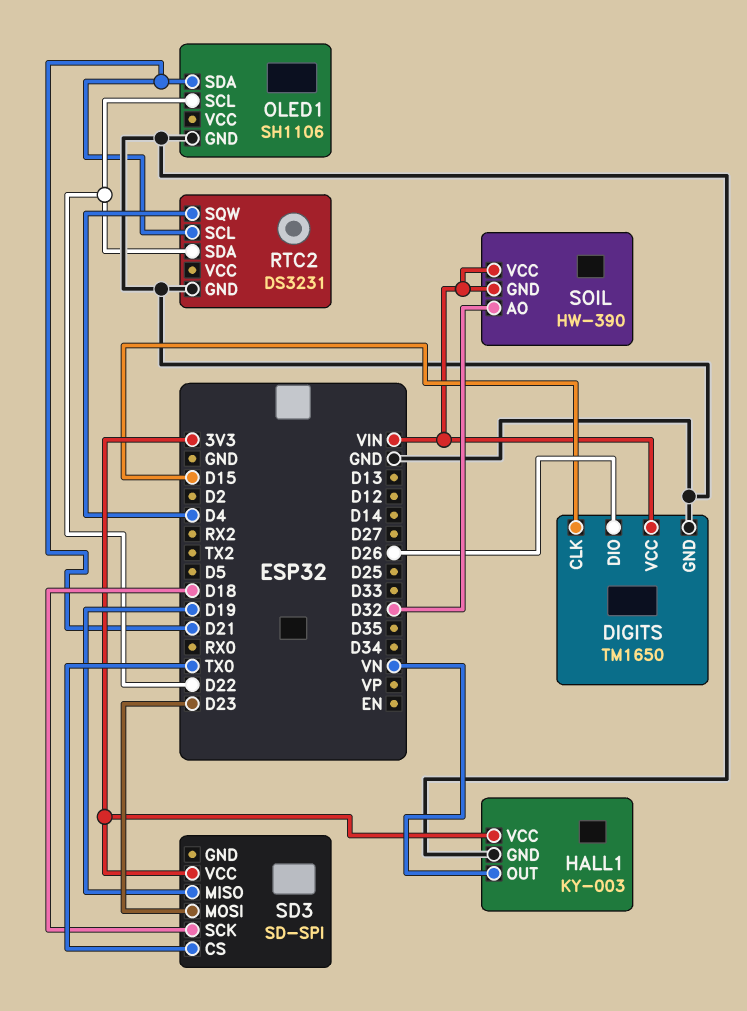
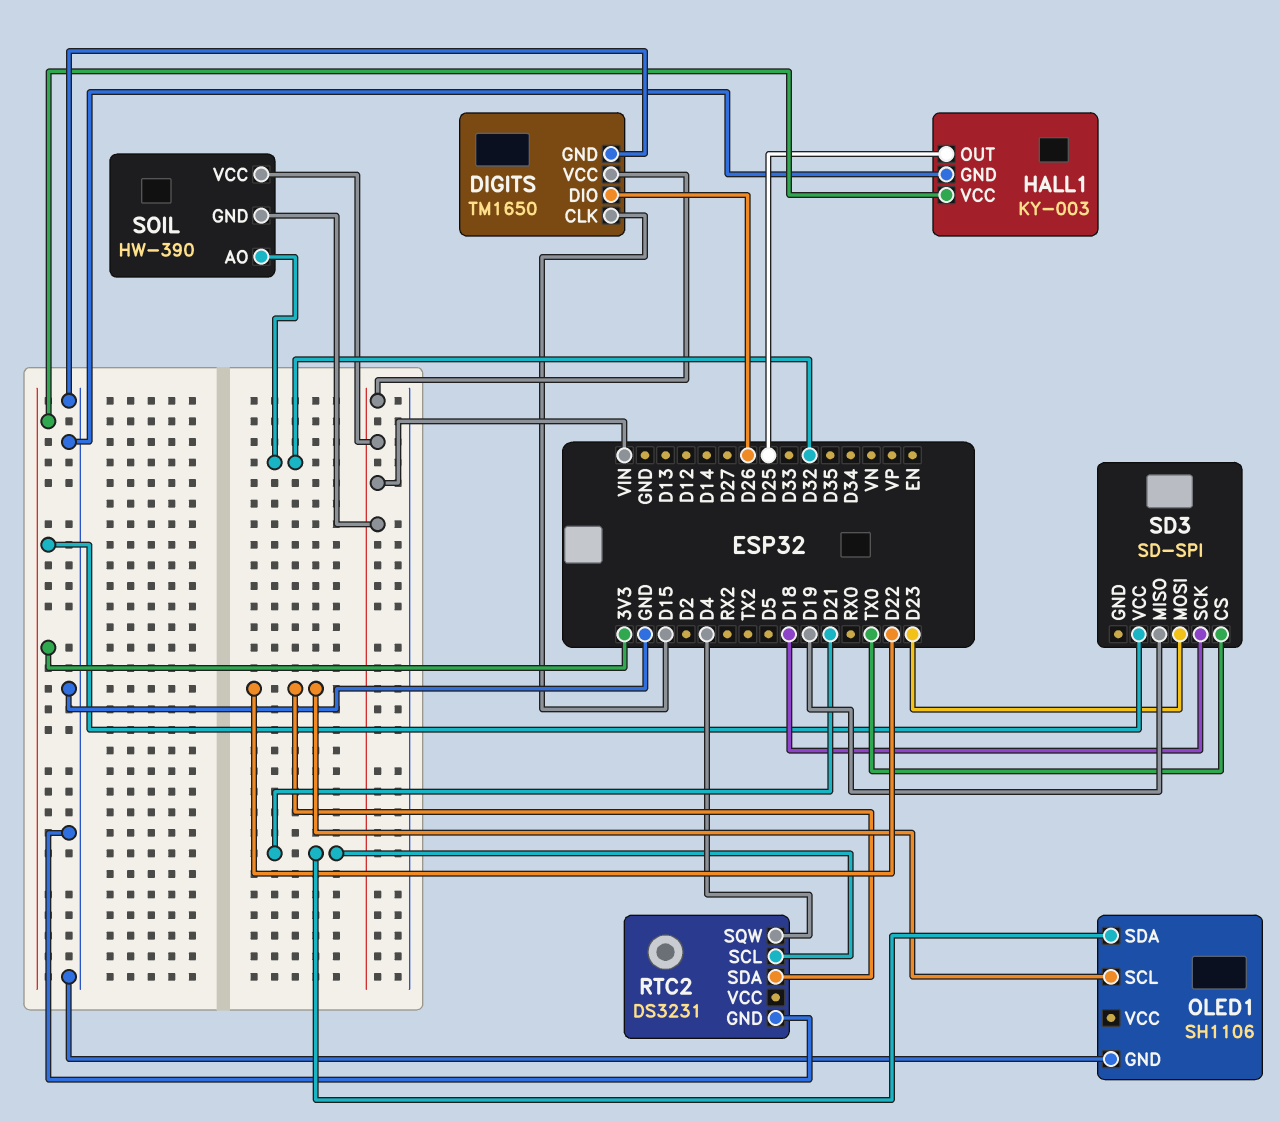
HALL1 pin OUT: VN -> D25

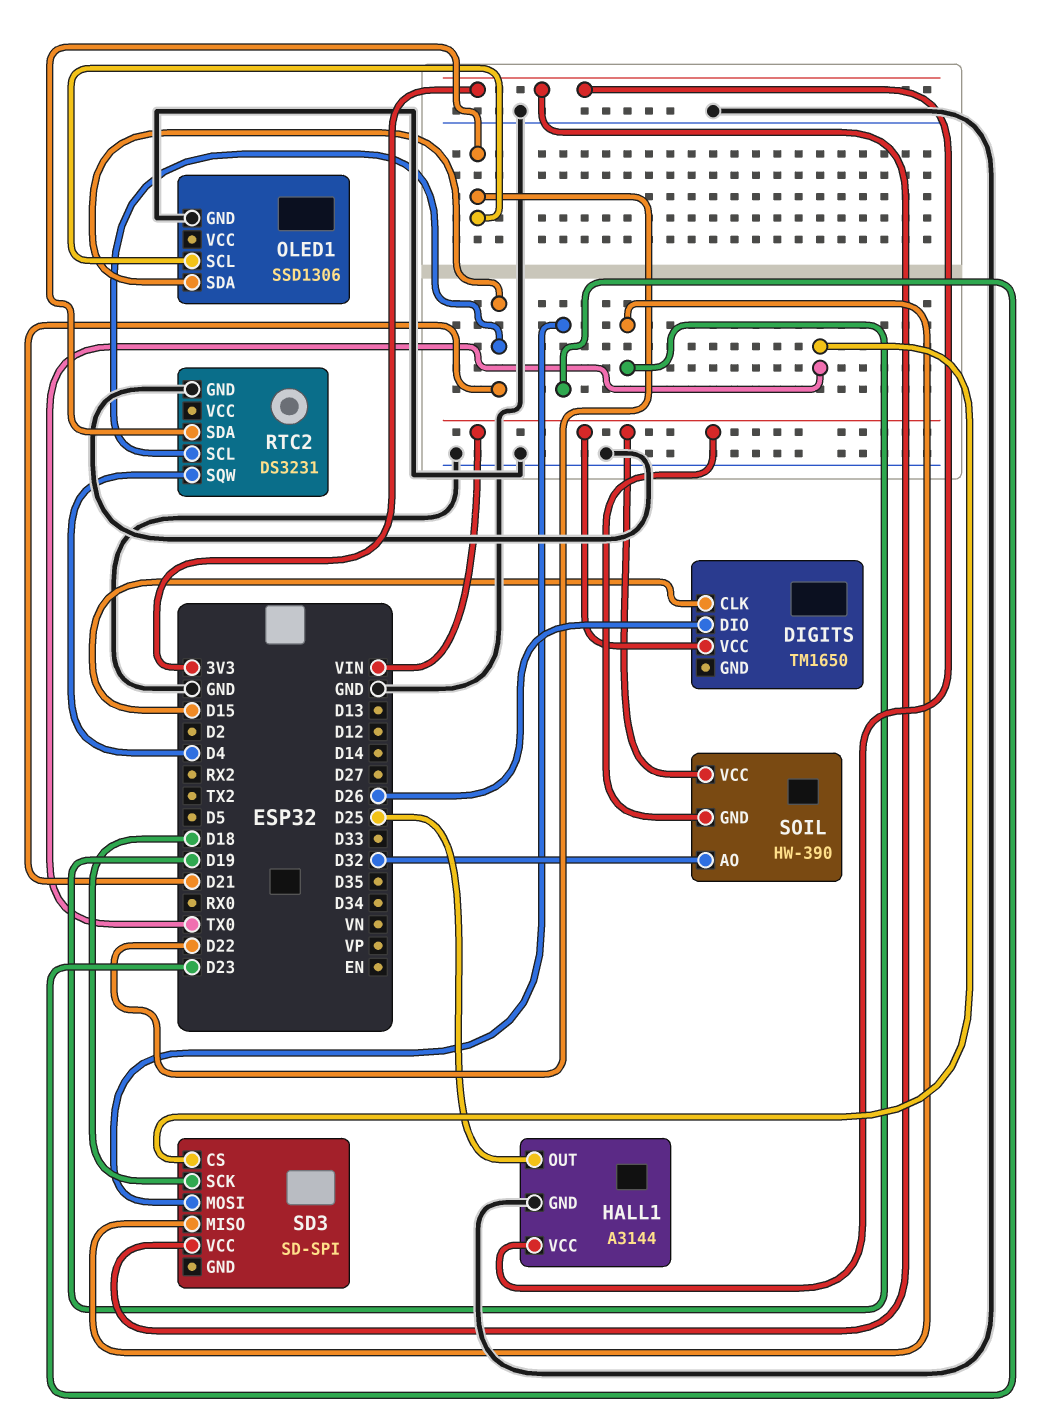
DIGITS pin GND: GND -> none
HALL1: KY-003 -> A3144
OLED1: SH1106 -> SSD1306

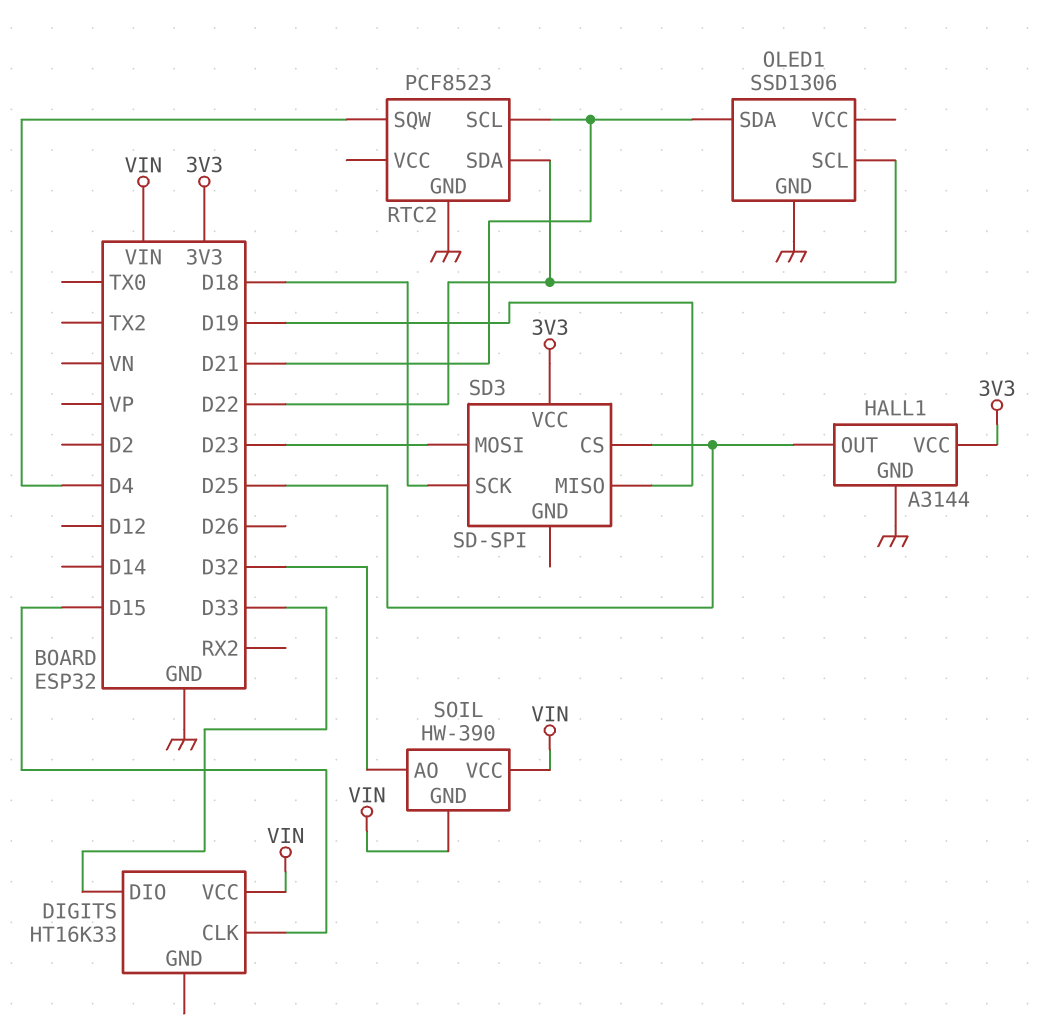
DIGITS: TM1650 -> HT16K33
DIGITS pin DIO: D26 -> D33
RTC2: DS3231 -> PCF8523
SD3 pin CS: TX0 -> D25

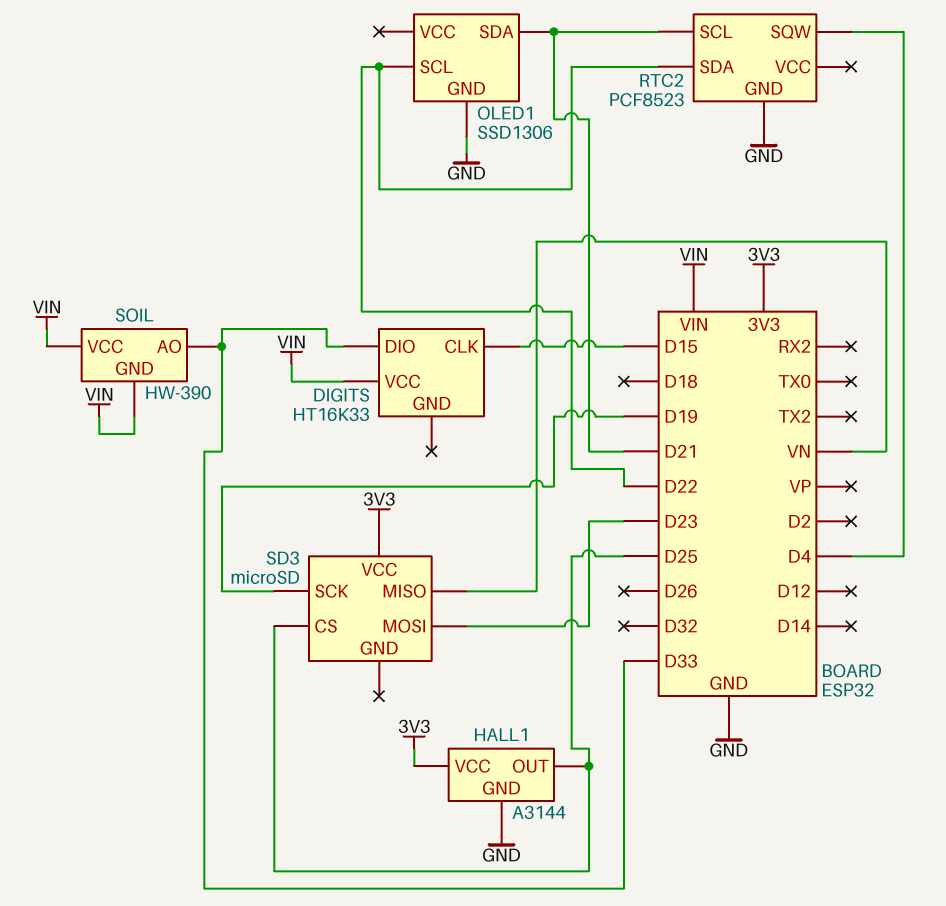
SD3: SD-SPI -> microSD
SD3 pin MISO: D19 -> VN
SD3 pin SCK: D18 -> D19
SOIL pin AO: D32 -> D33

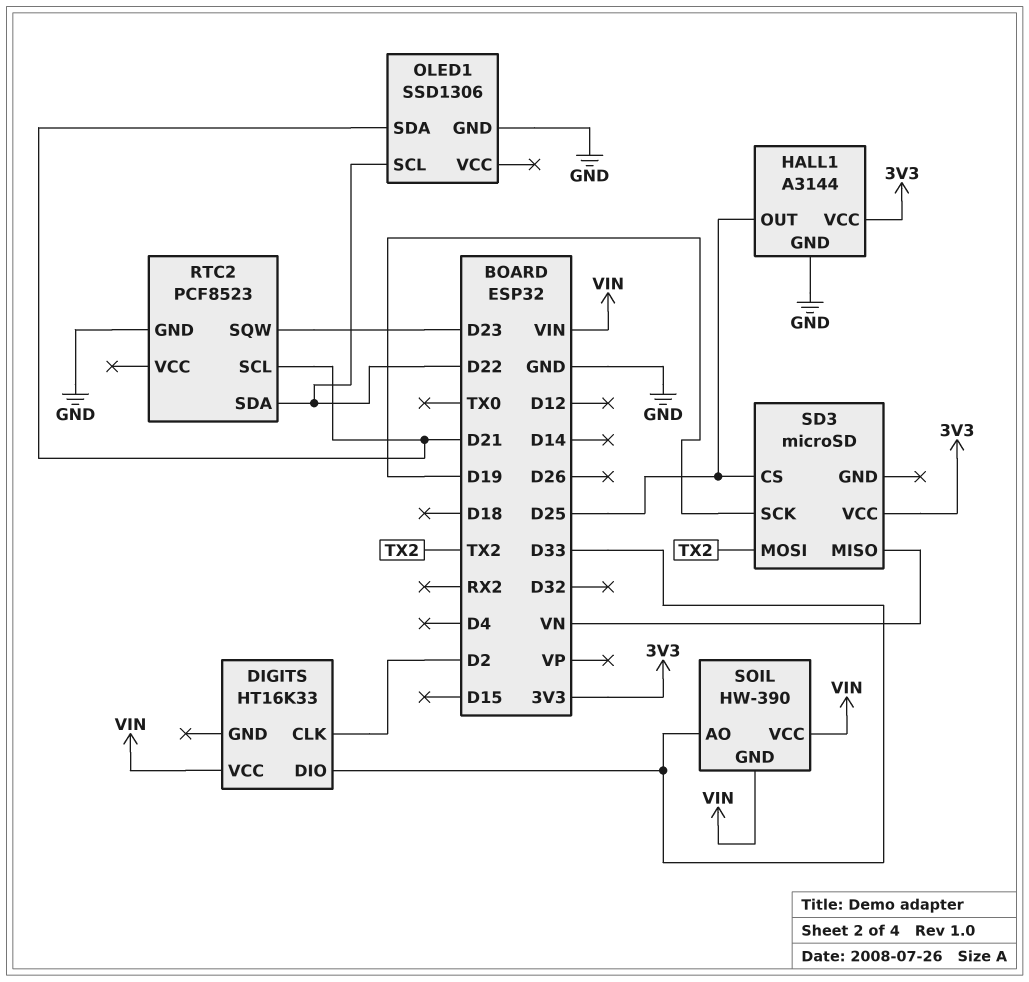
DIGITS pin CLK: D15 -> D2
RTC2 pin SQW: D4 -> D23
SD3 pin MOSI: D23 -> TX2

